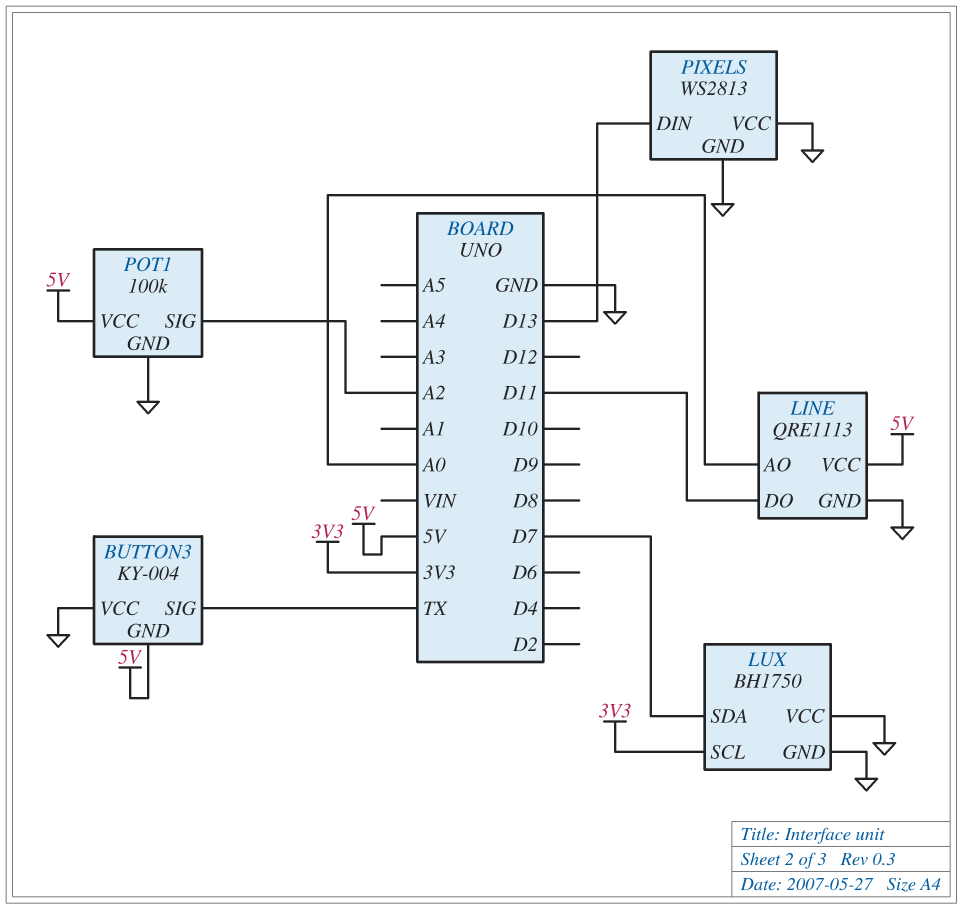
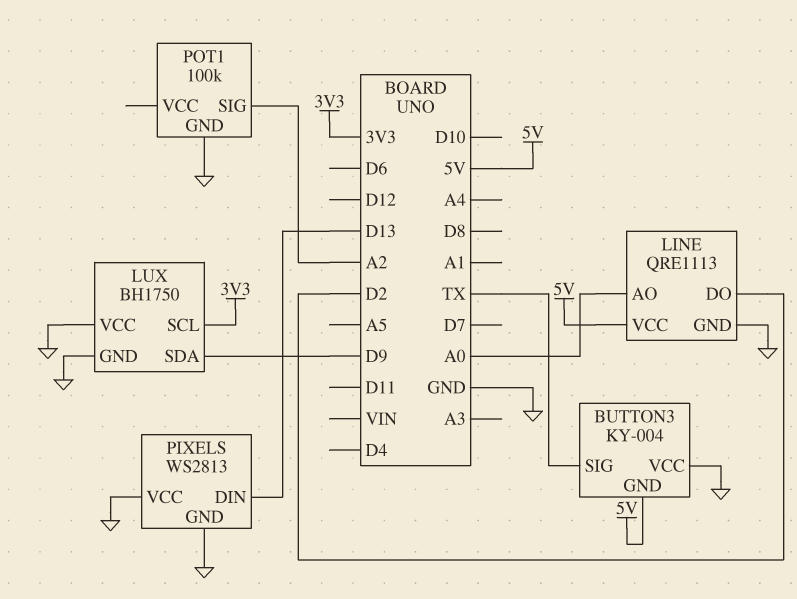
LINE pin DO: D11 -> D2
LUX pin SDA: D7 -> D9
POT1 pin VCC: 5V -> none

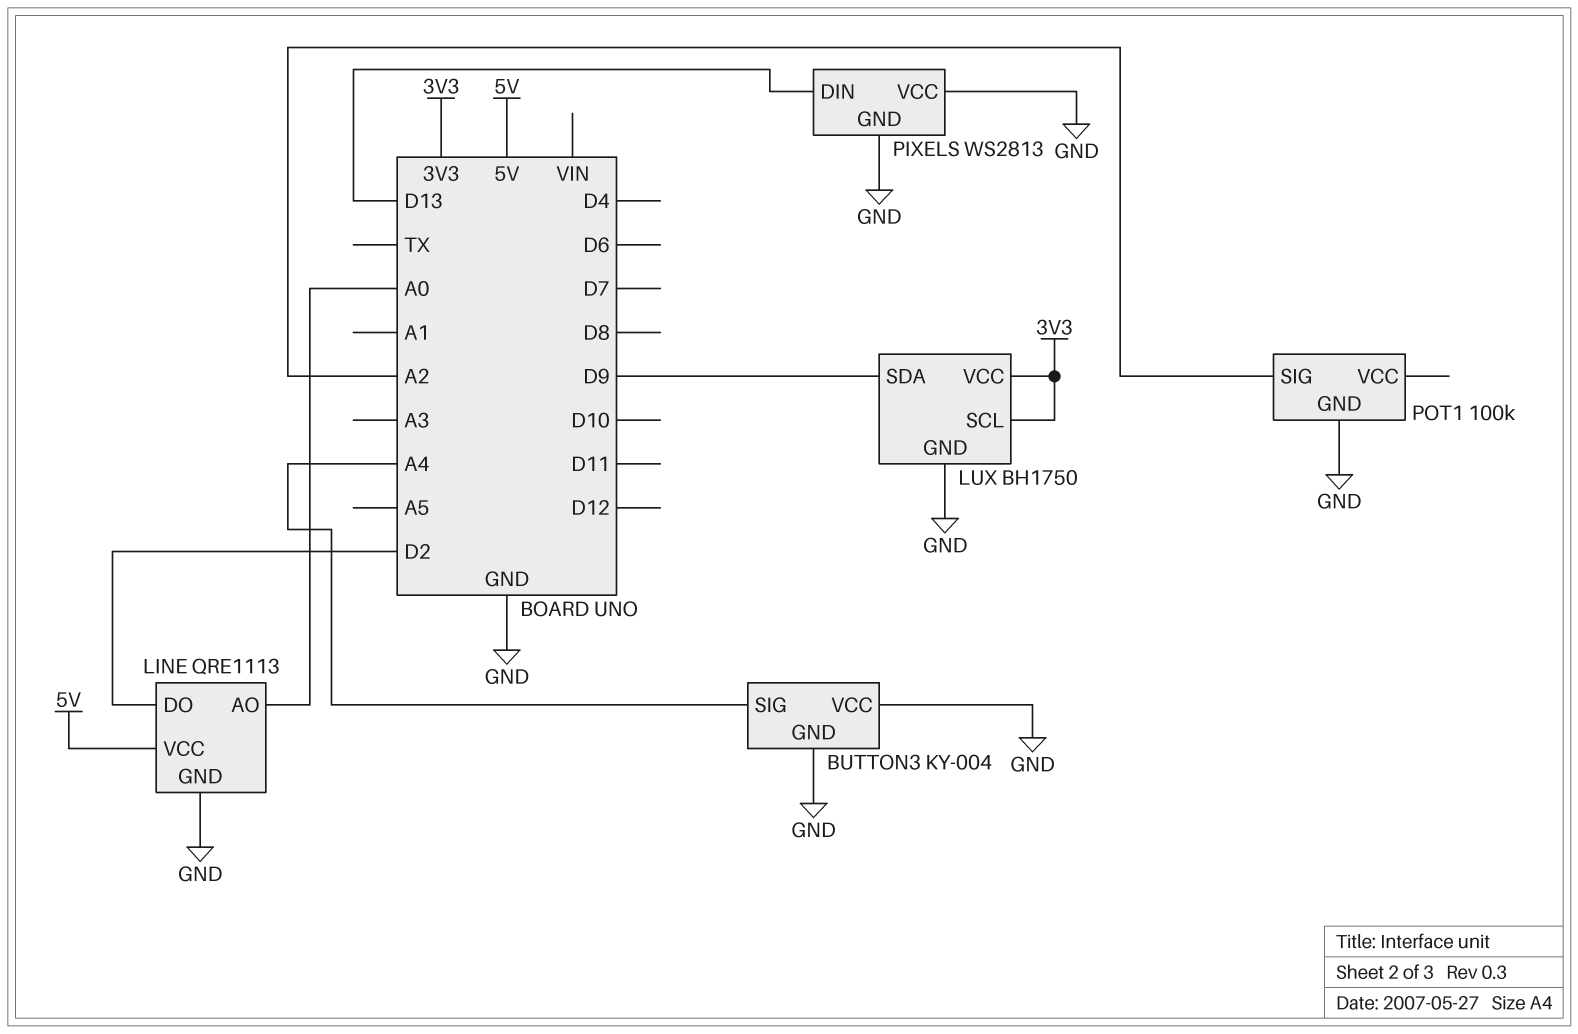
BUTTON3 pin GND: 5V -> GND
BUTTON3 pin SIG: TX -> A4
LUX pin VCC: GND -> 3V3

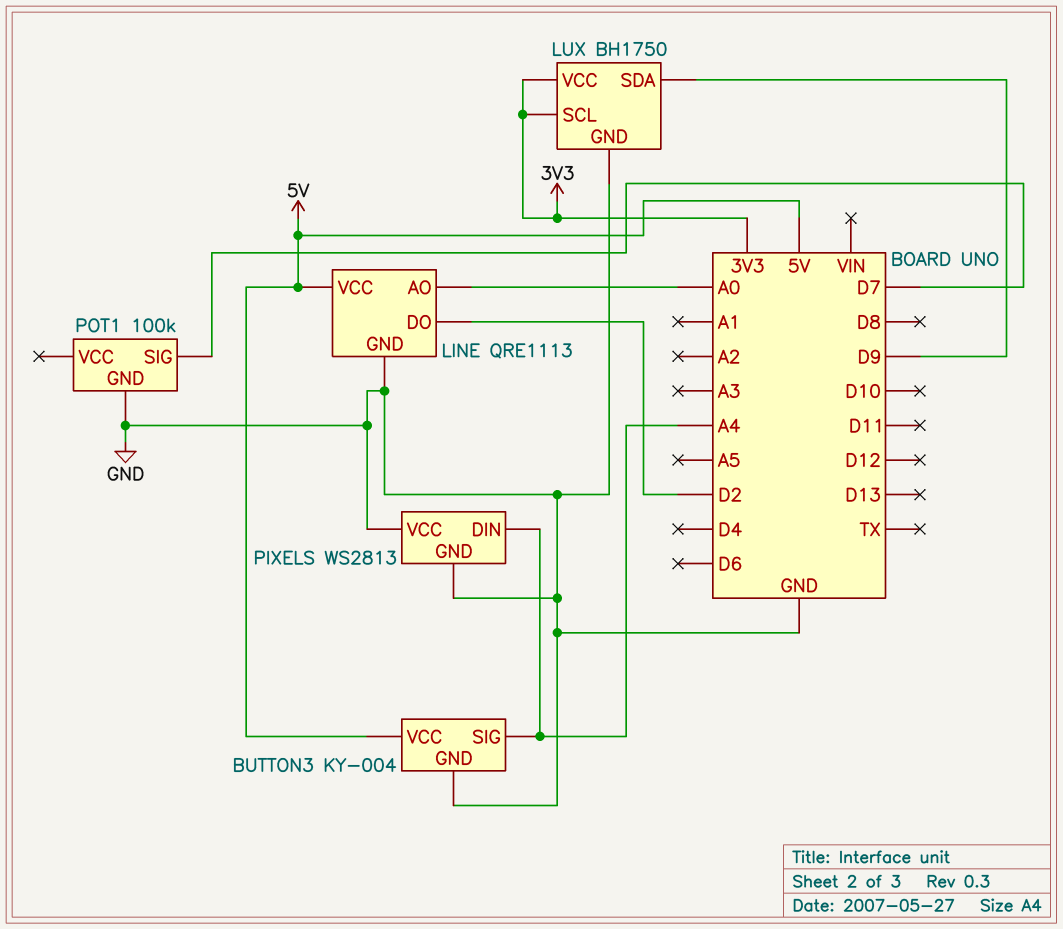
BUTTON3 pin VCC: GND -> 5V
PIXELS pin DIN: D13 -> A4
POT1 pin SIG: A2 -> D7

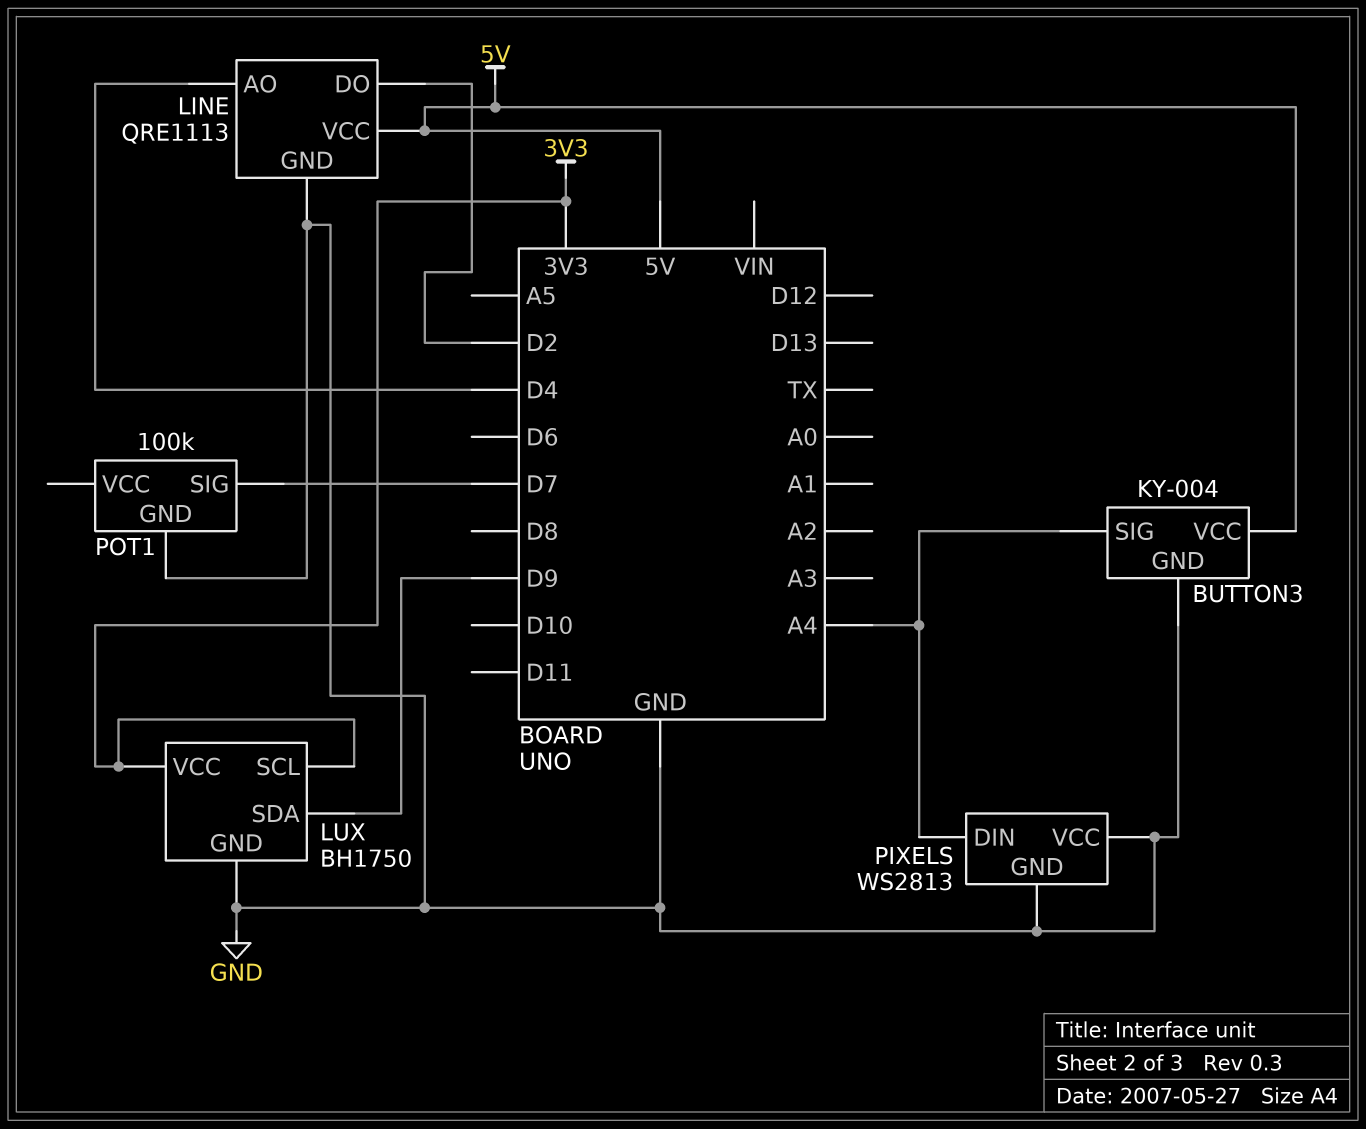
LINE pin AO: A0 -> D4

